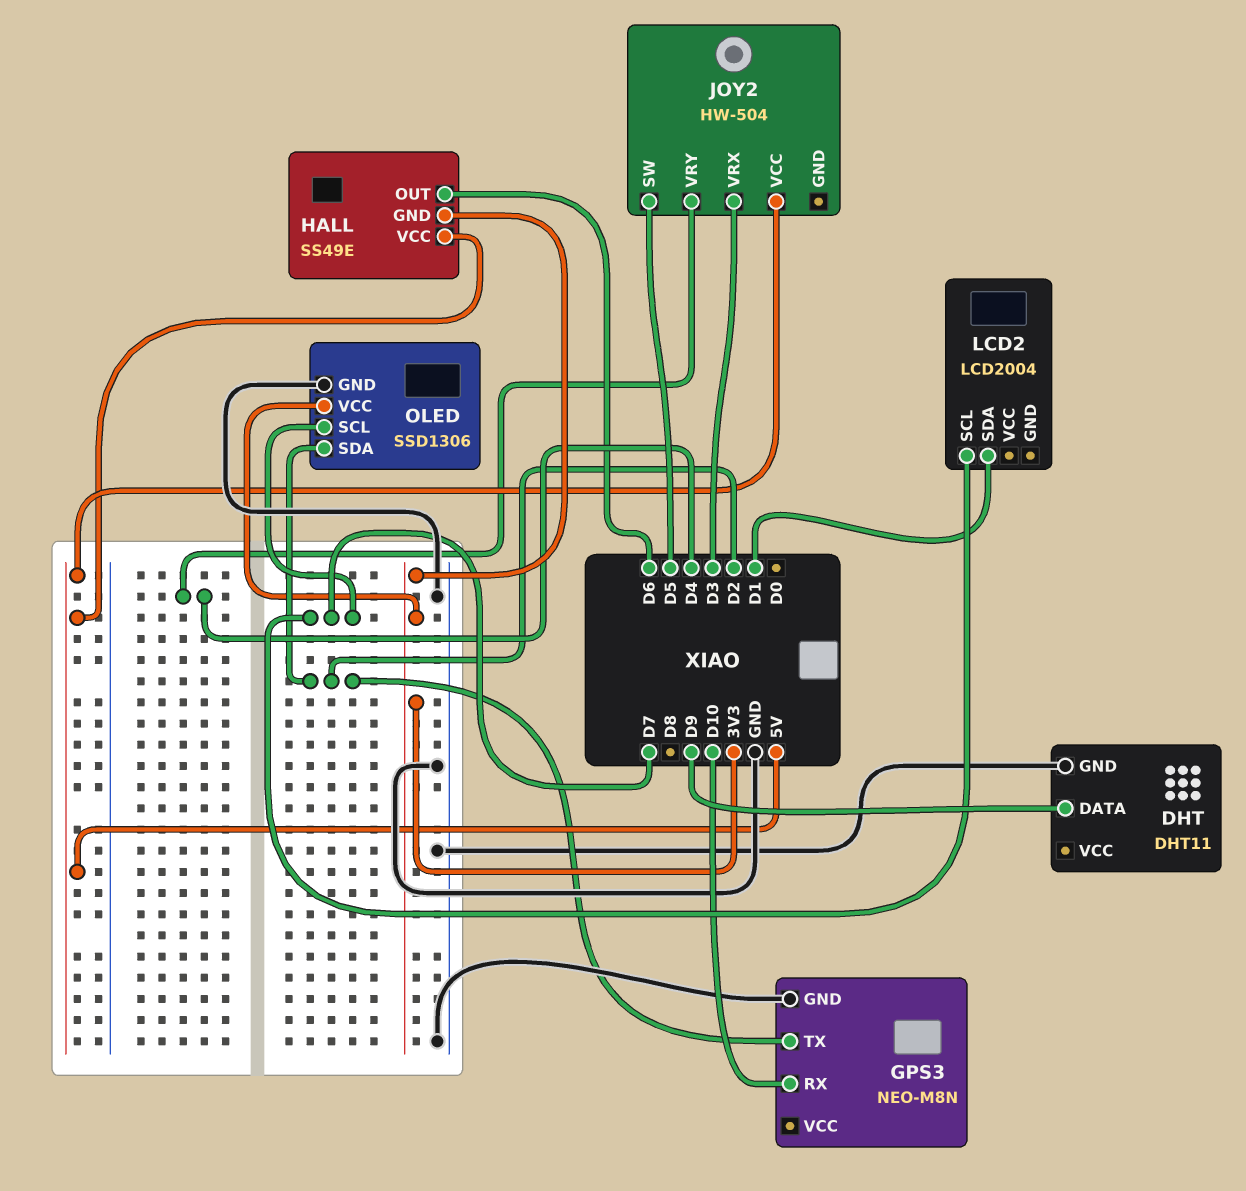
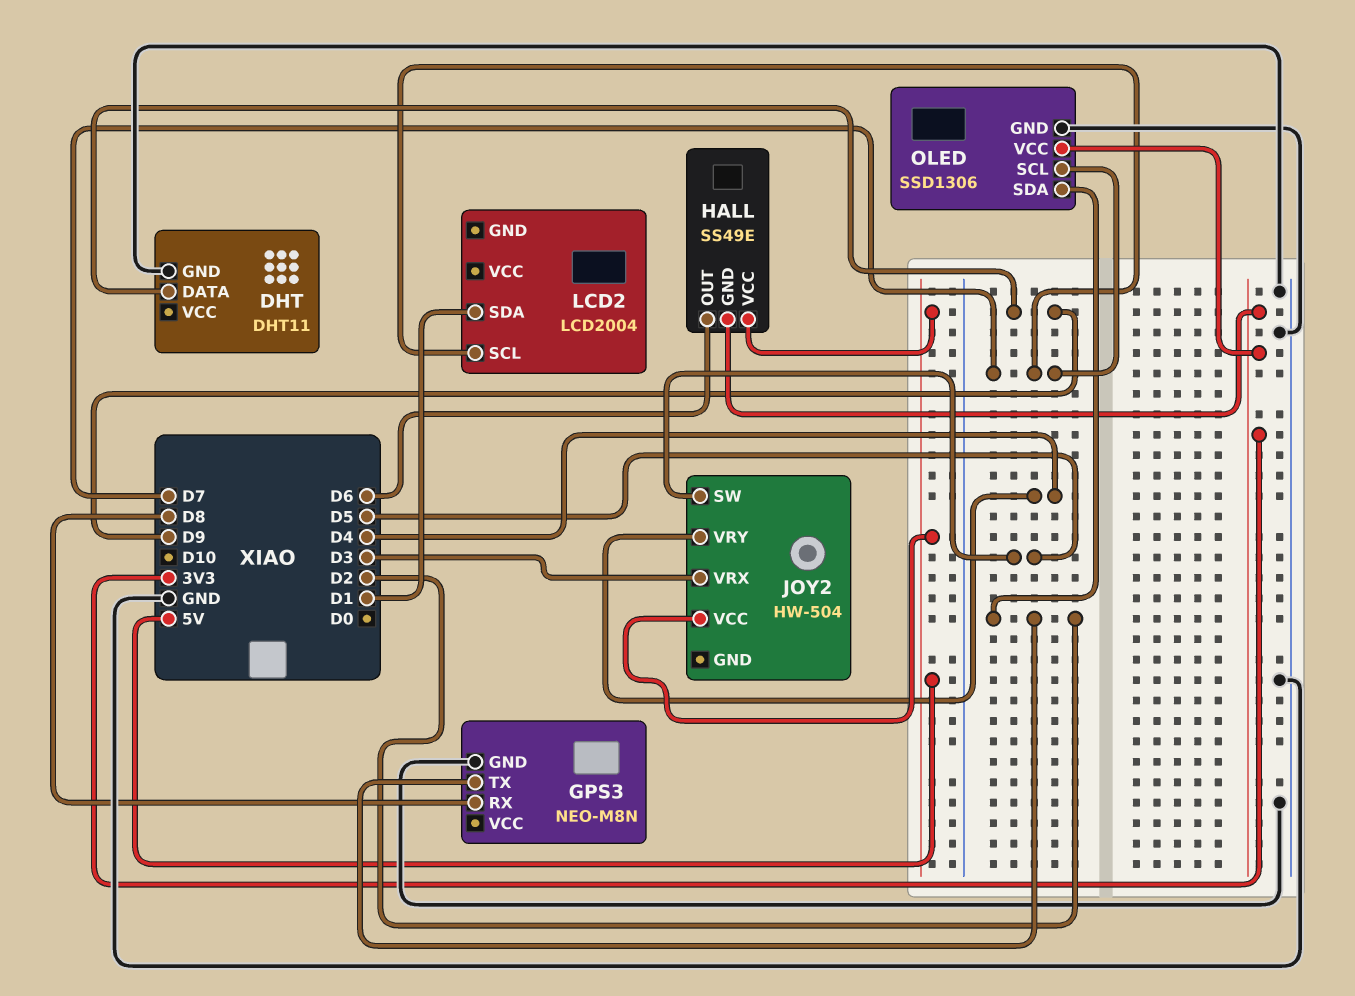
GPS3 pin RX: D10 -> D8

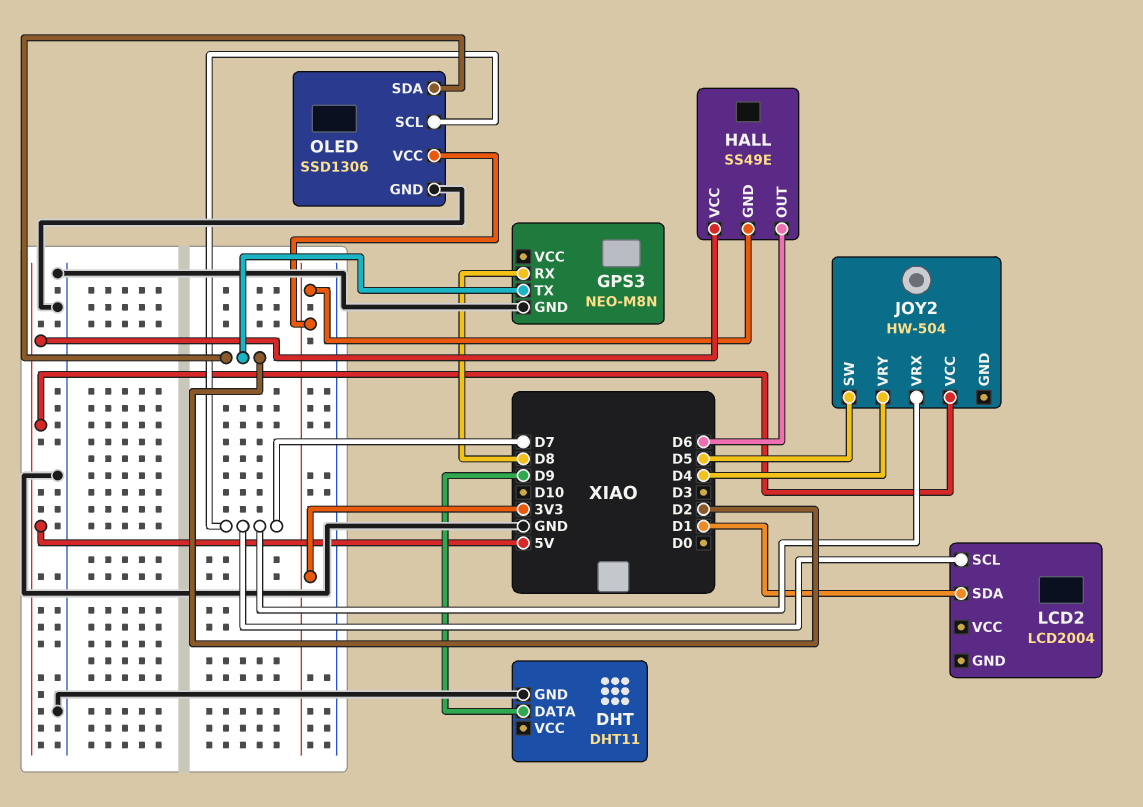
JOY2 pin VRX: D3 -> D7

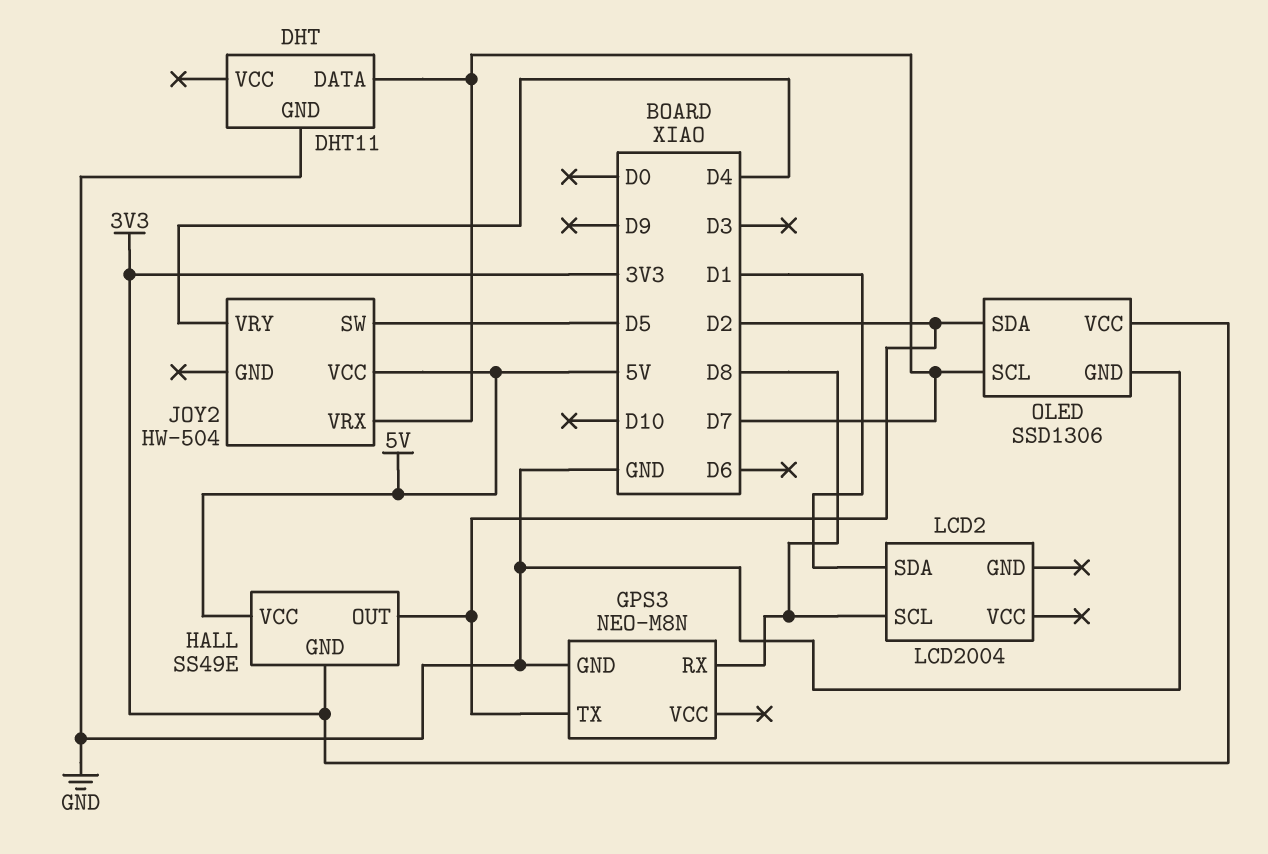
DHT pin DATA: D9 -> D7
HALL pin OUT: D6 -> D2
LCD2 pin SCL: D7 -> D8

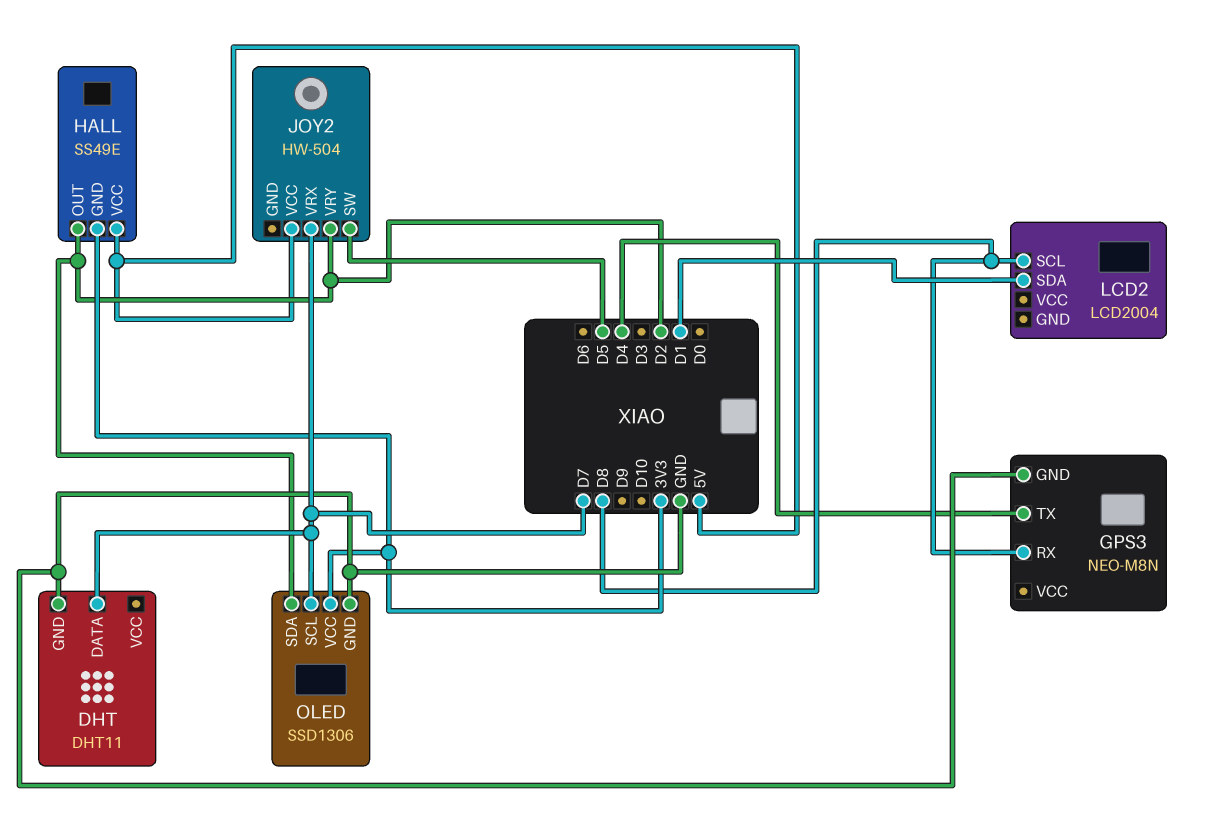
GPS3 pin TX: D2 -> D4
JOY2 pin VRY: D4 -> D2

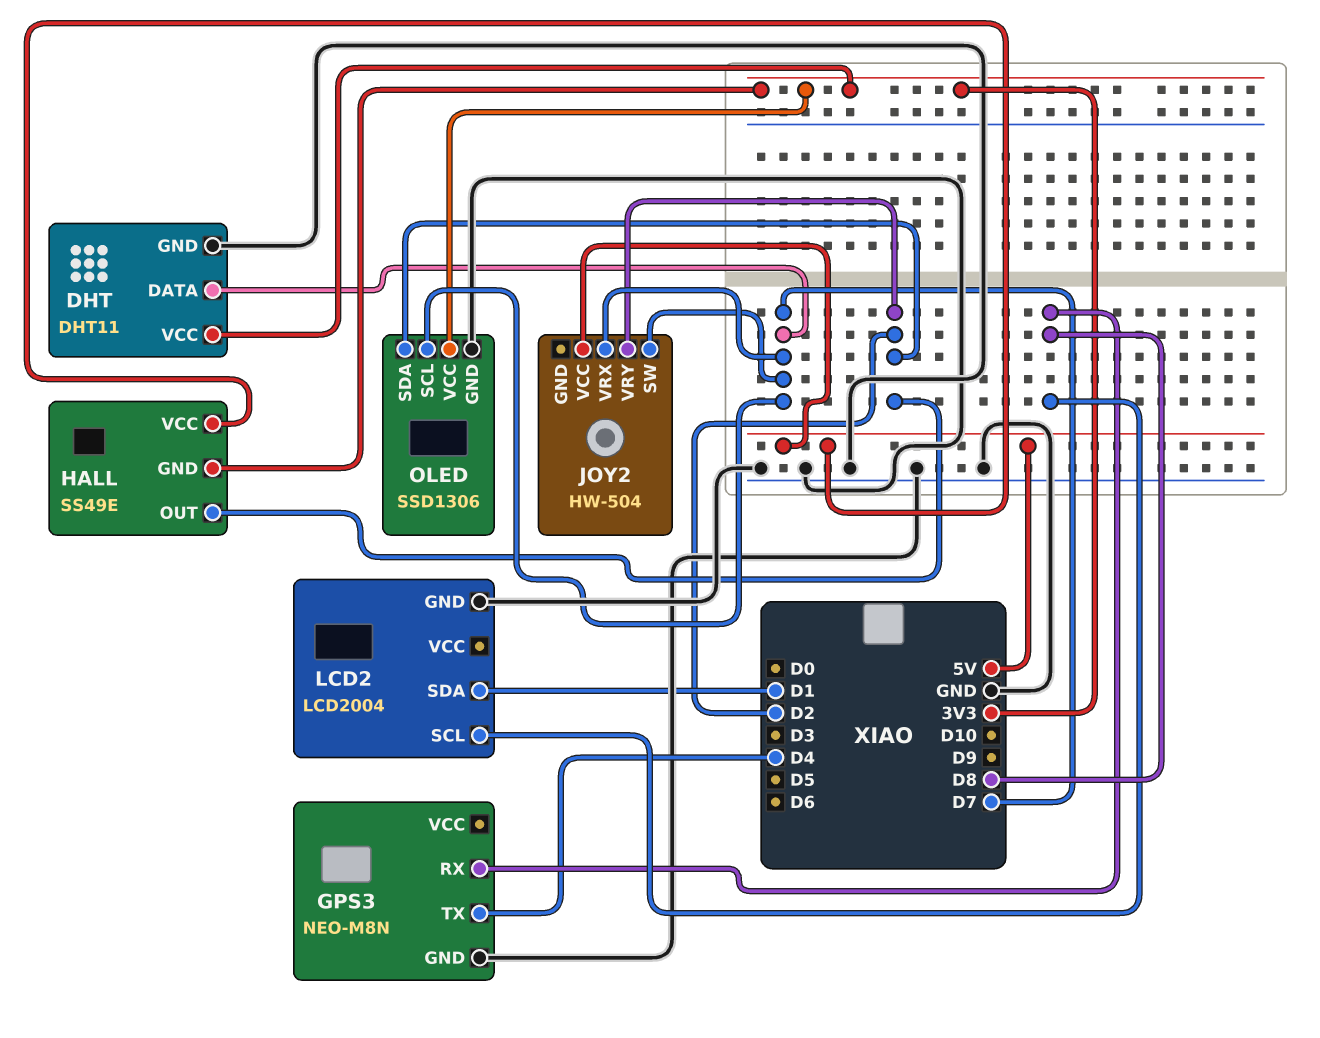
DHT pin VCC: none -> 3V3
JOY2 pin SW: D5 -> D7
LCD2 pin GND: none -> GND

